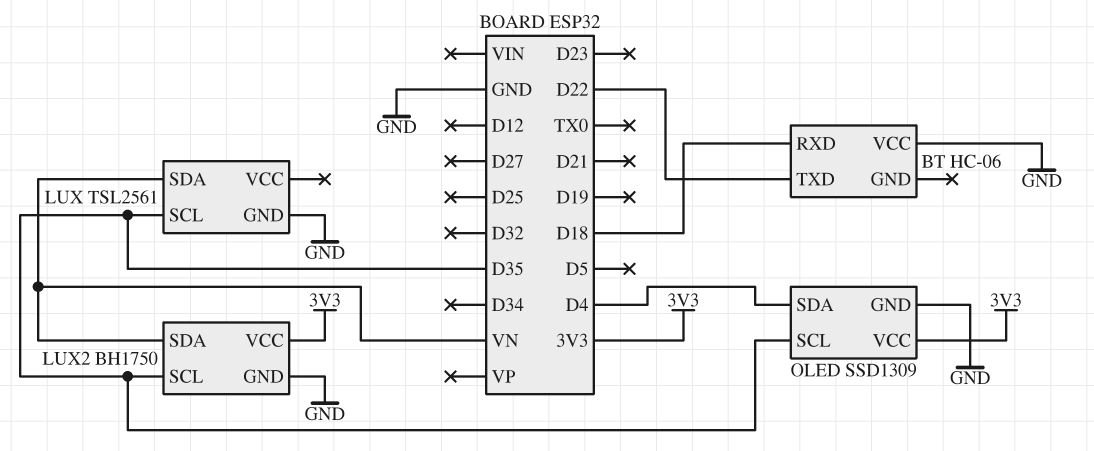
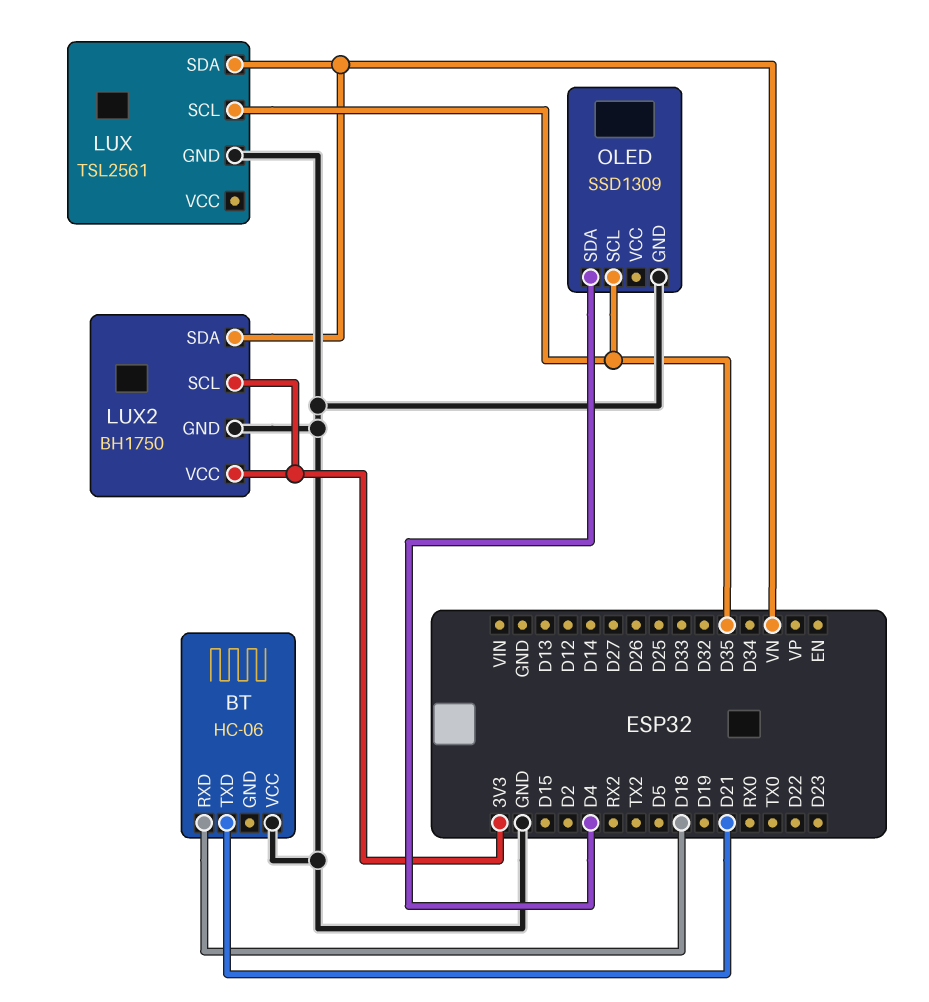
BT pin TXD: D22 -> D21
LUX2 pin SCL: D35 -> 3V3
OLED pin VCC: 3V3 -> none

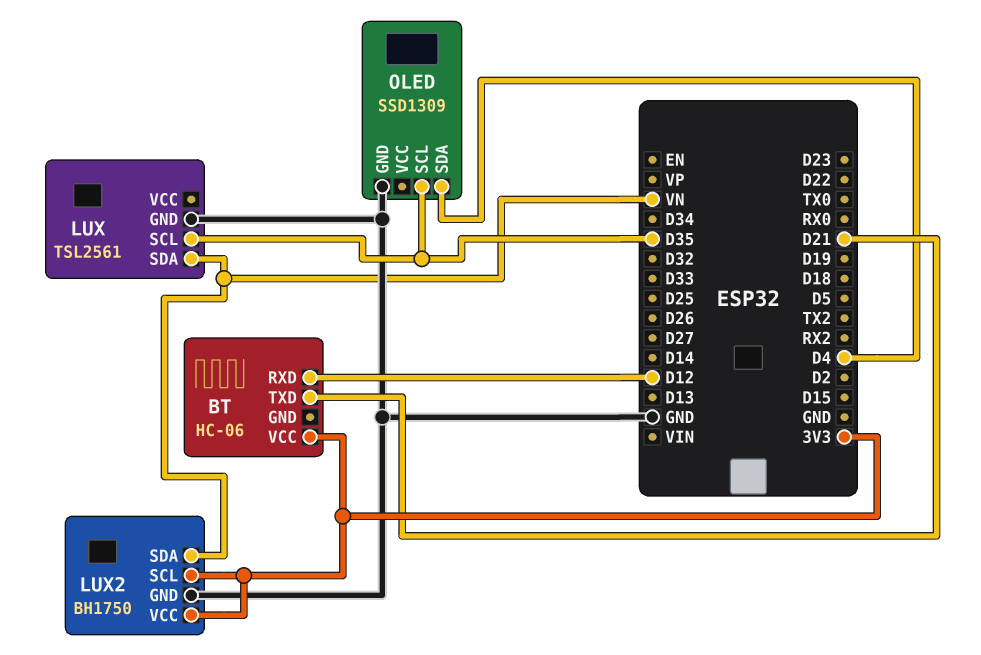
BT pin RXD: D18 -> D12
BT pin VCC: GND -> 3V3

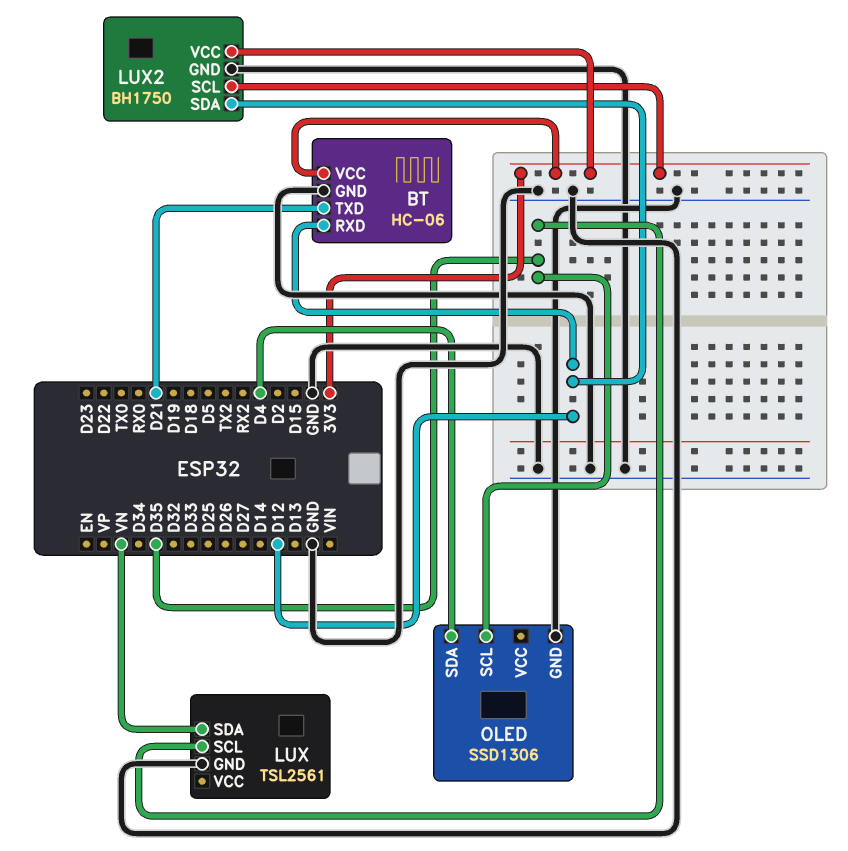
BT pin GND: none -> GND
LUX2 pin SDA: VN -> D12
OLED: SSD1309 -> SSD1306

